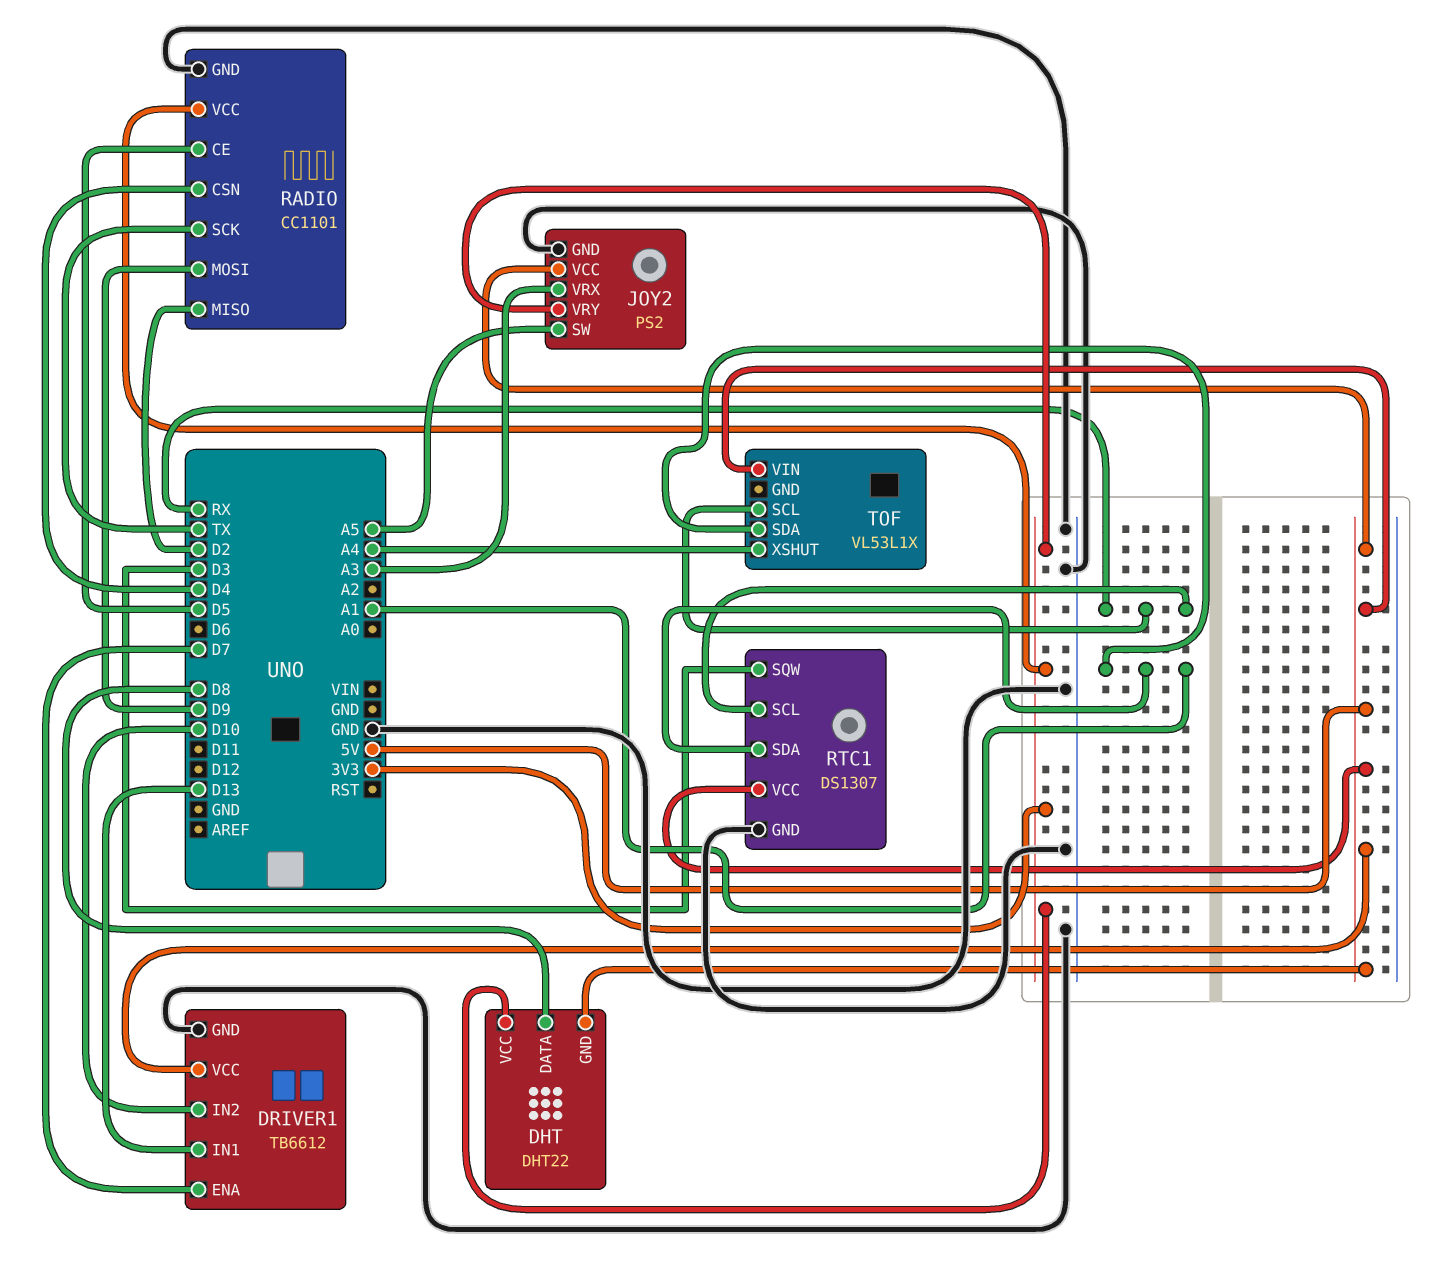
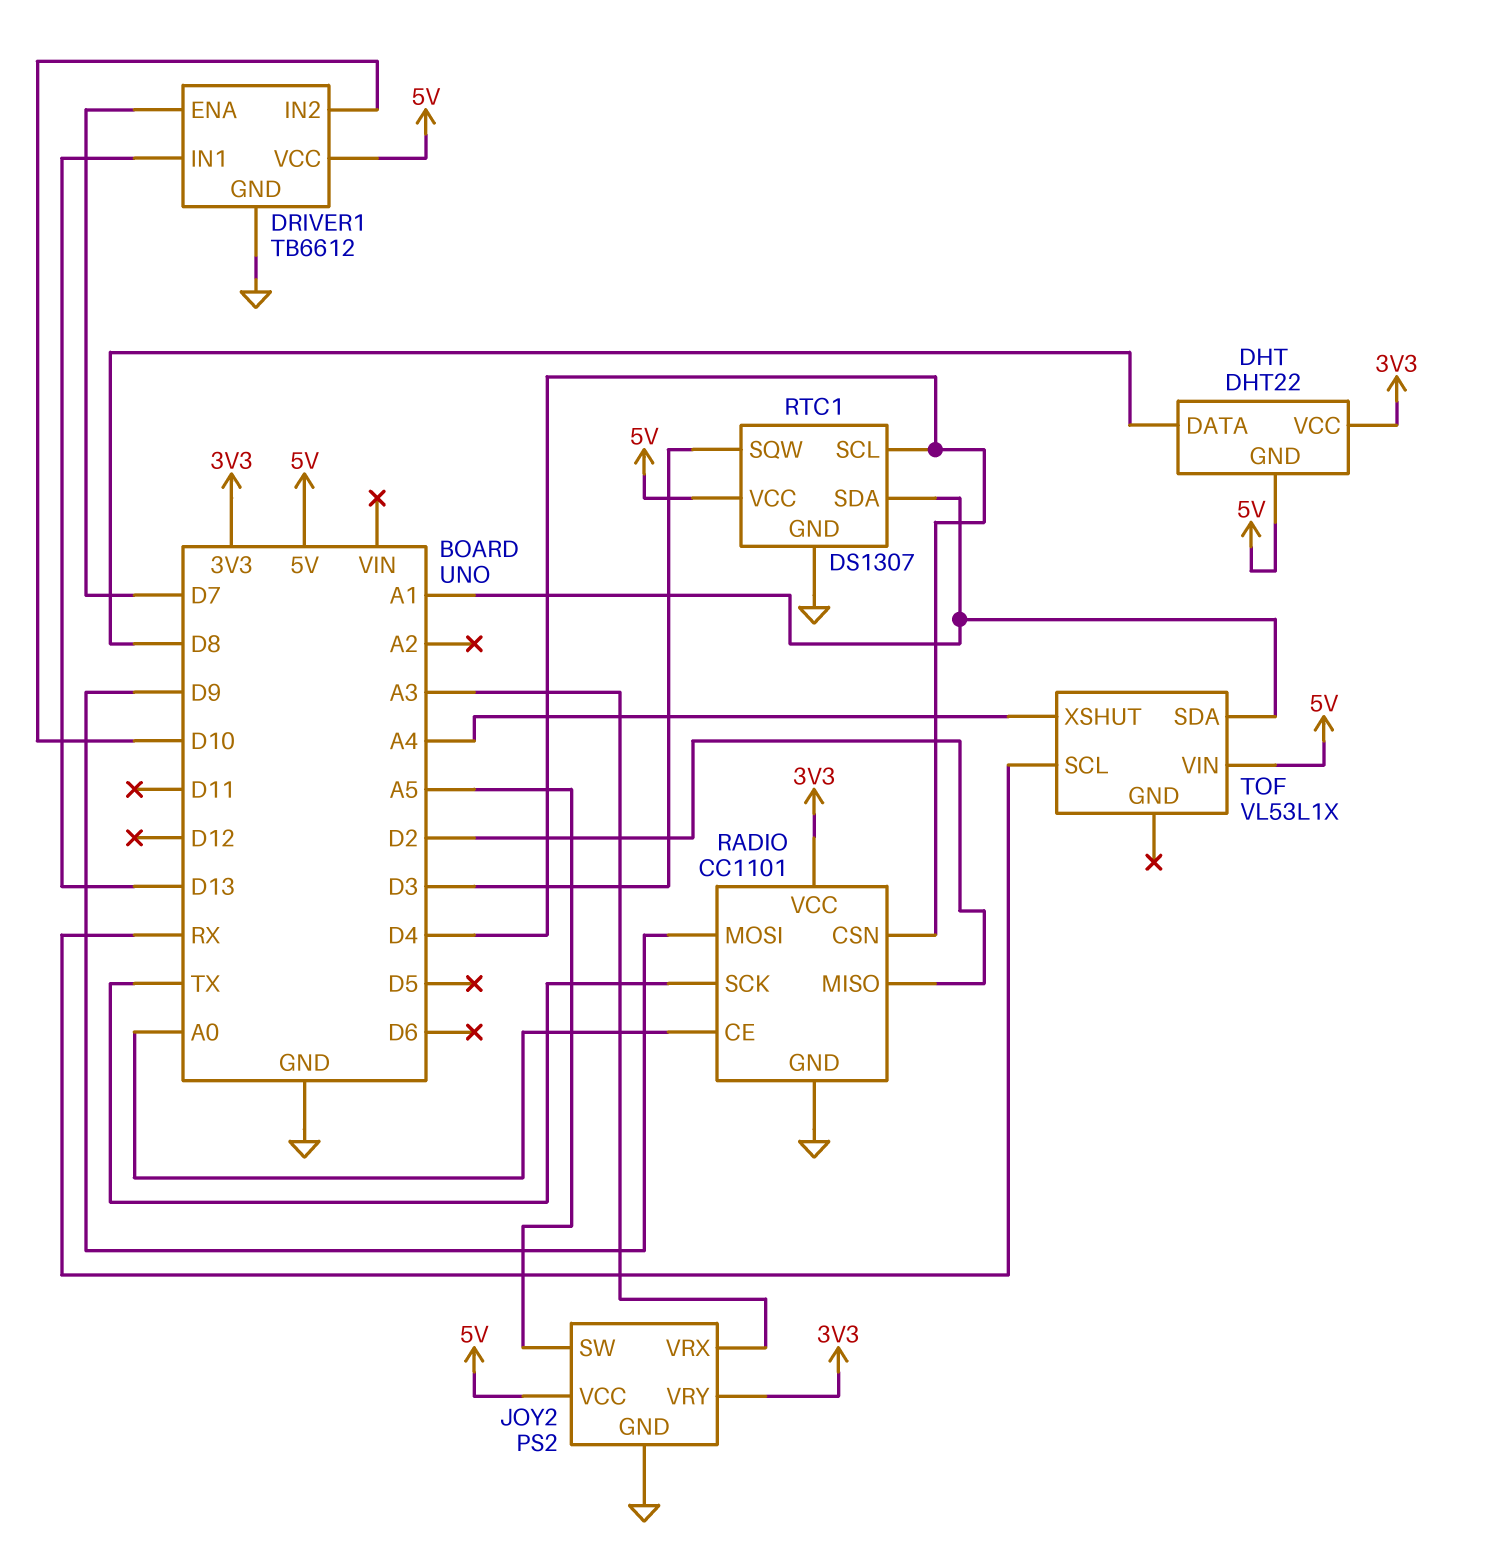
RADIO pin CE: D5 -> A0
RTC1 pin SCL: RX -> D4

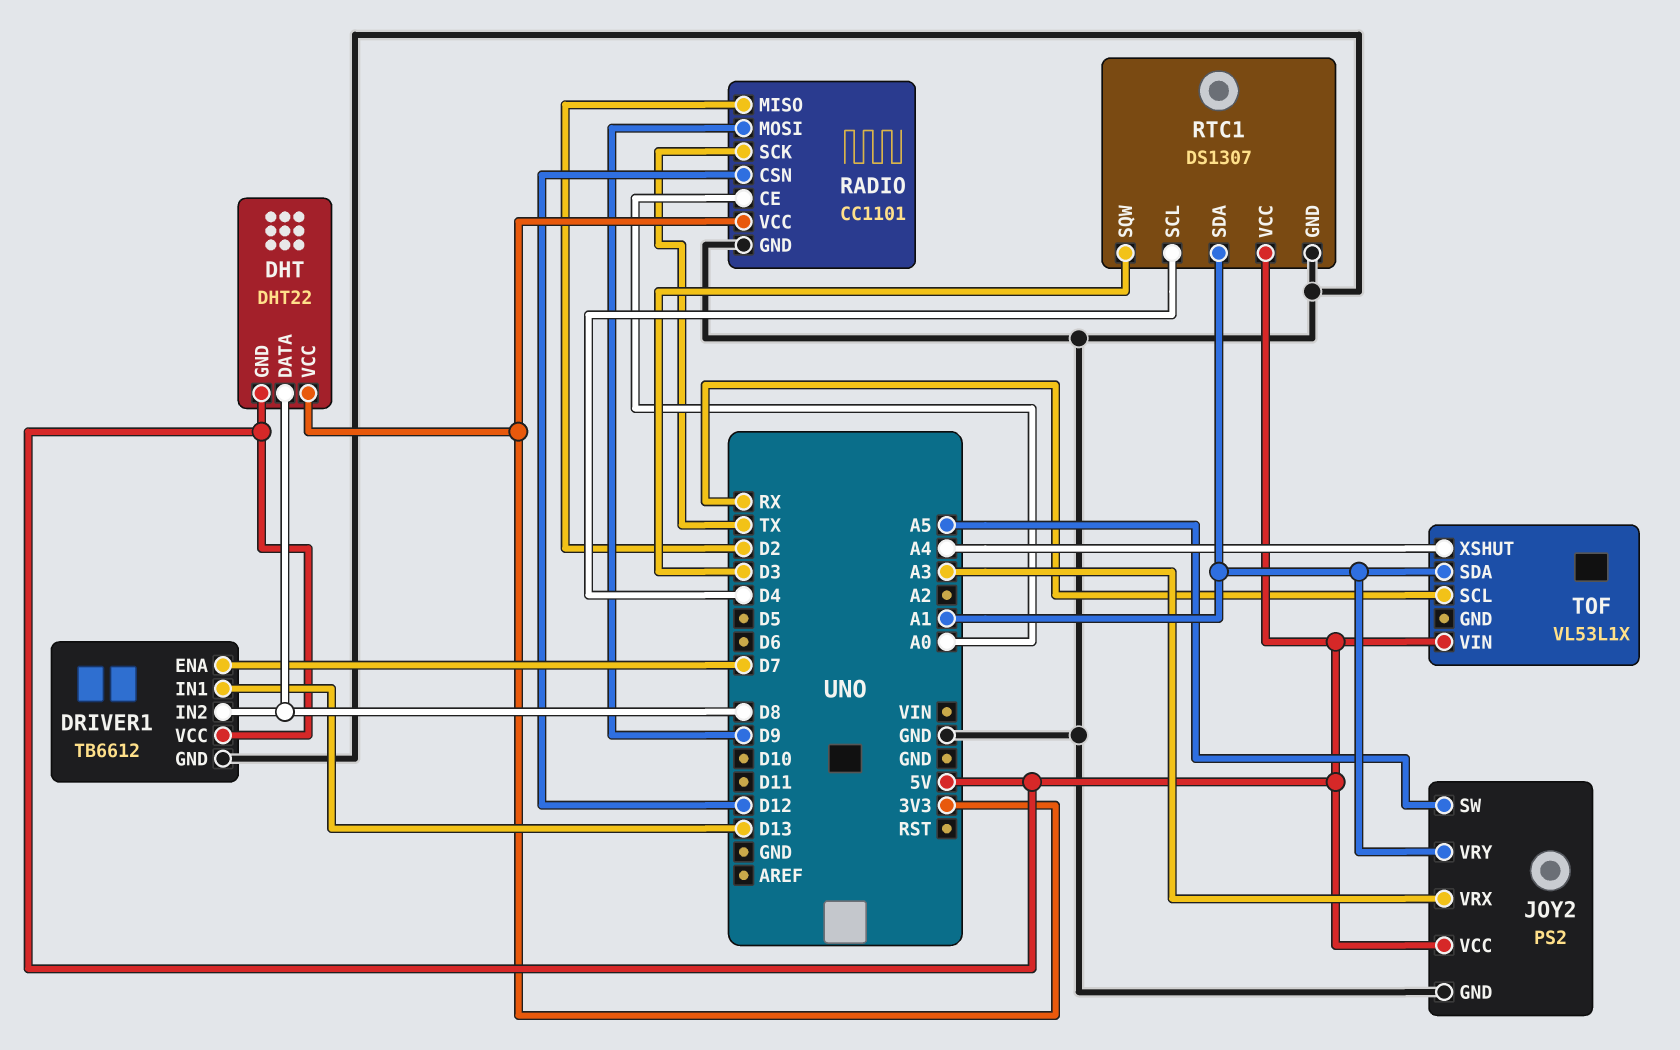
DRIVER1 pin IN2: D10 -> D8
JOY2 pin VRY: 3V3 -> A1
RADIO pin CSN: D4 -> D12

